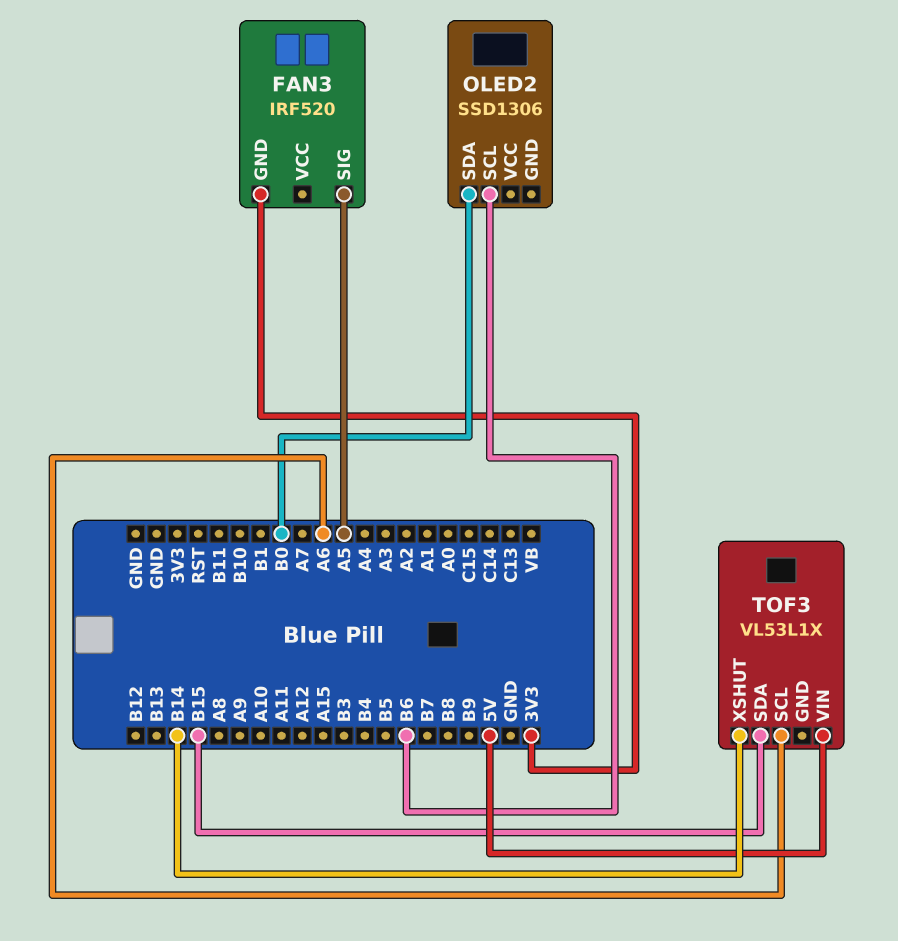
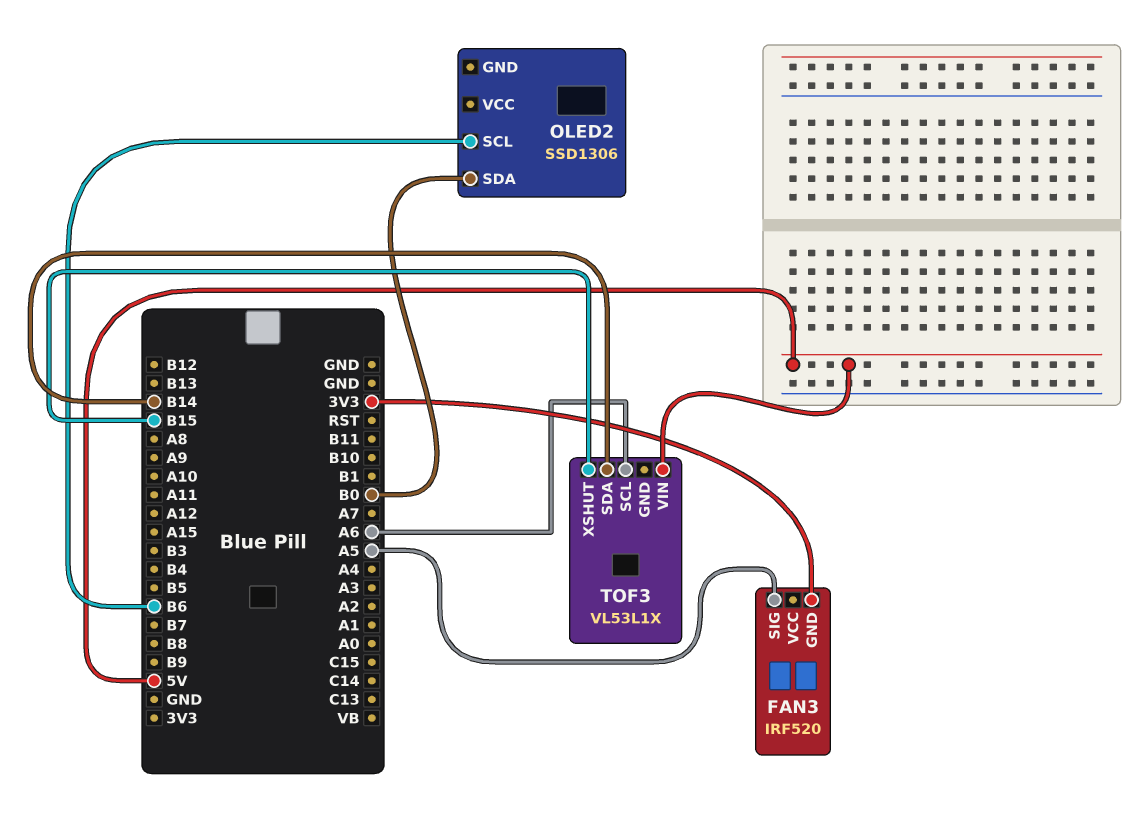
TOF3 pin SDA: B15 -> B14
TOF3 pin XSHUT: B14 -> B15

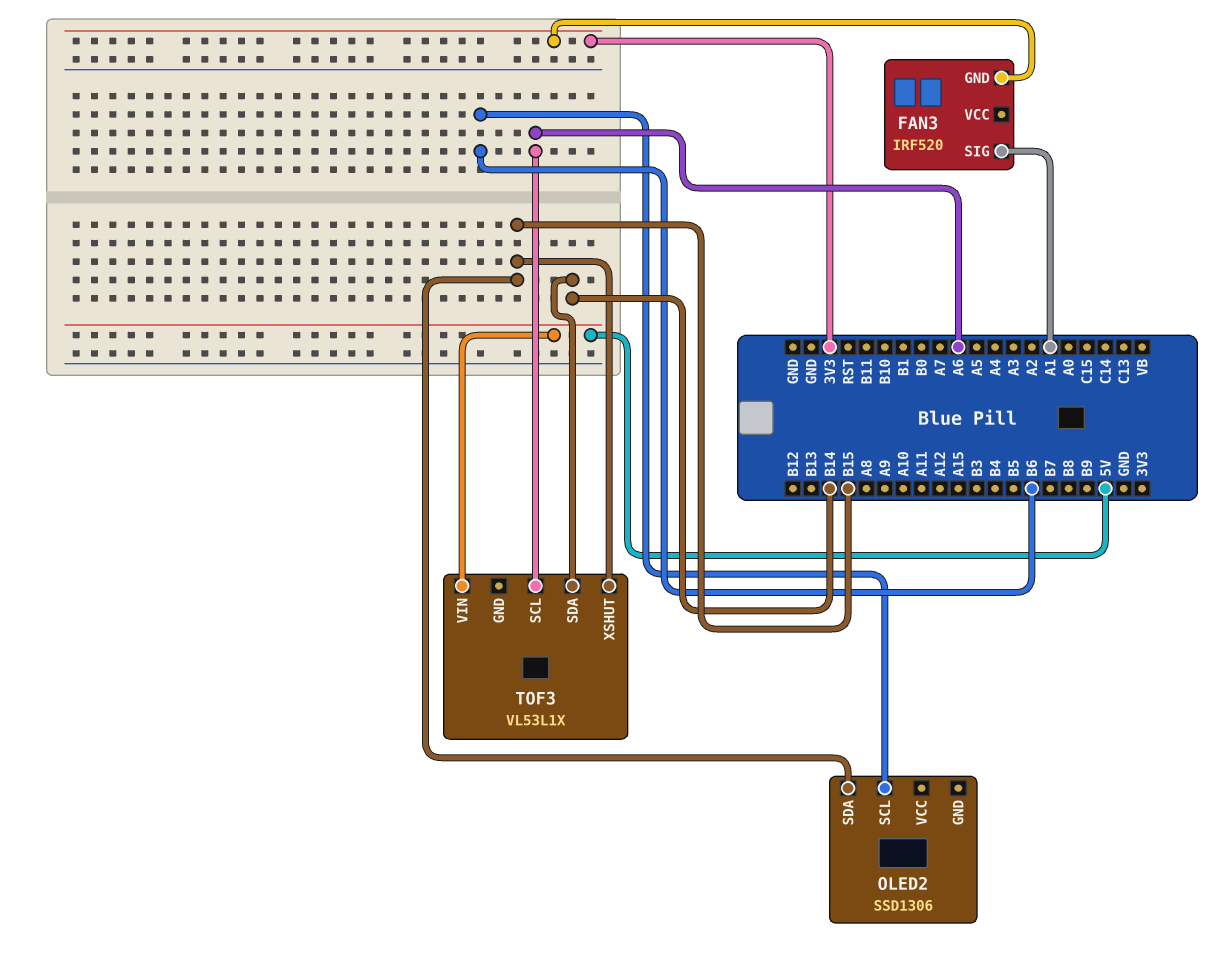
FAN3 pin SIG: A5 -> A1
OLED2 pin SDA: B0 -> B15

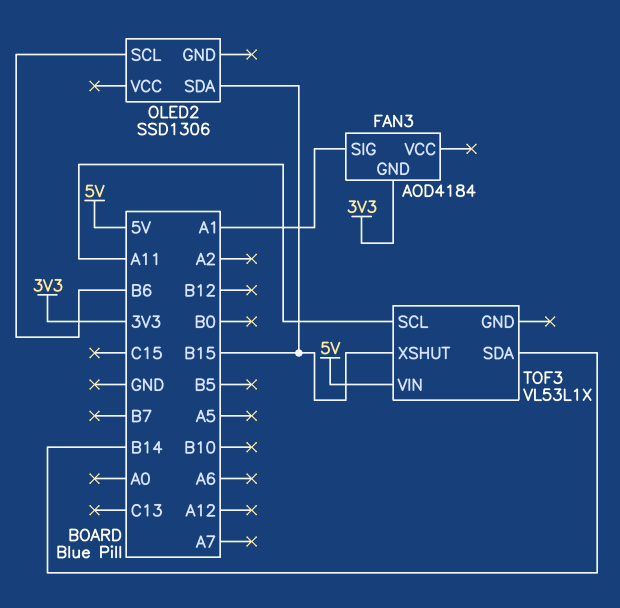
FAN3: IRF520 -> AOD4184
TOF3 pin SCL: A6 -> A11

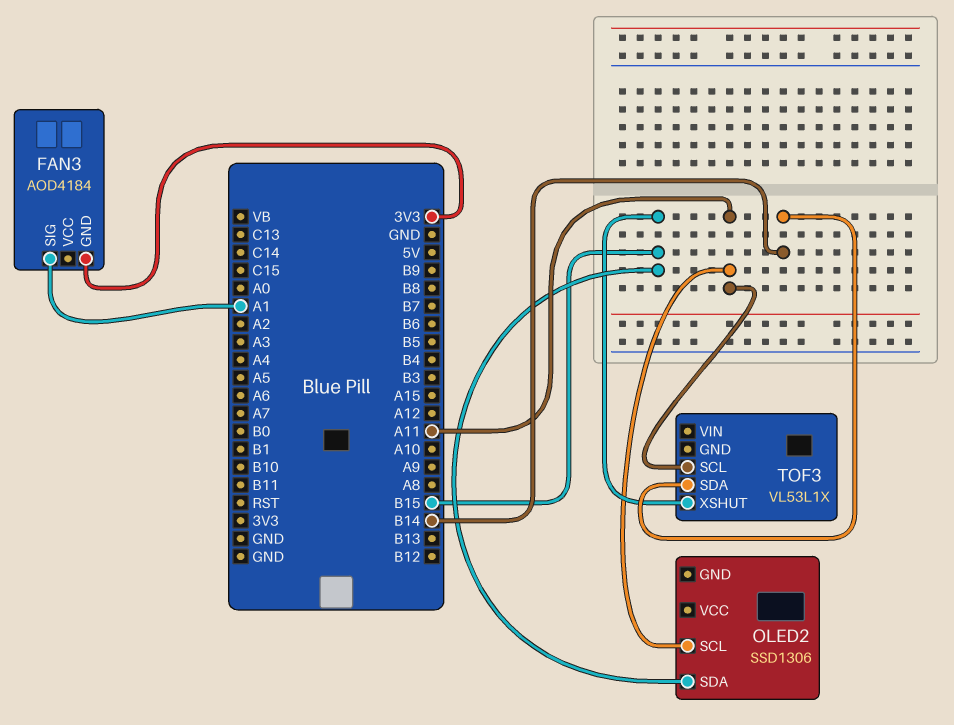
OLED2 pin SCL: B6 -> A11
TOF3 pin VIN: 5V -> none

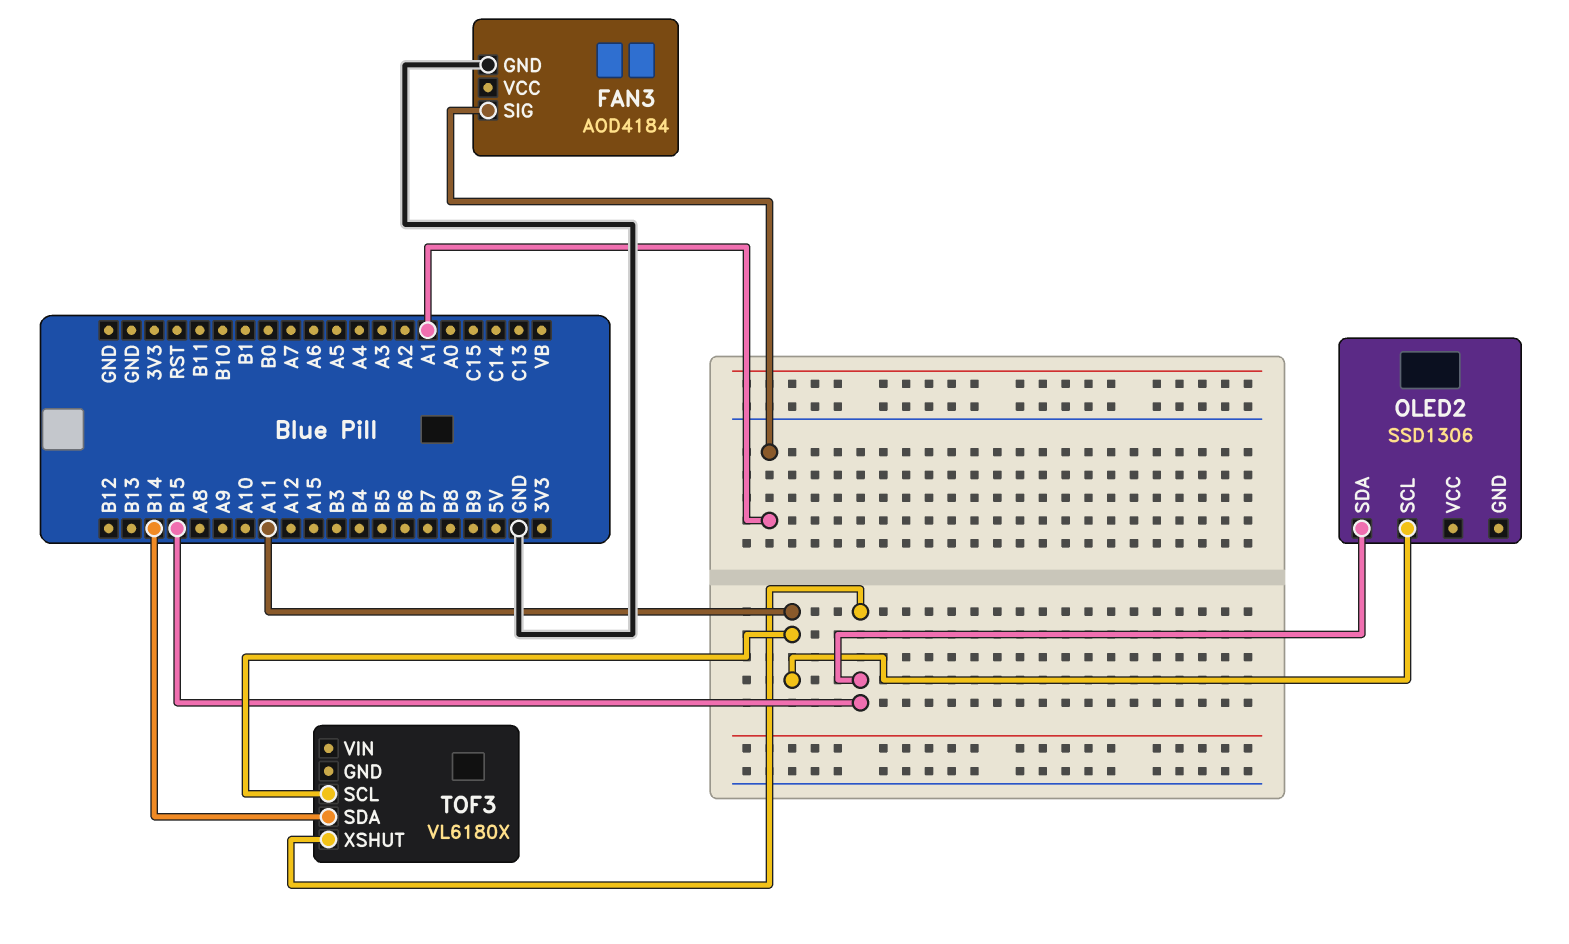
FAN3 pin GND: 3V3 -> GND
TOF3: VL53L1X -> VL6180X

